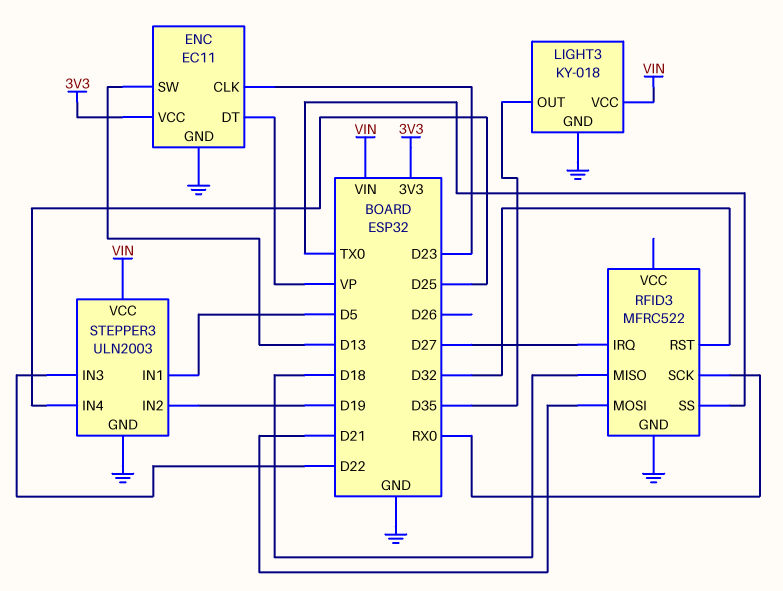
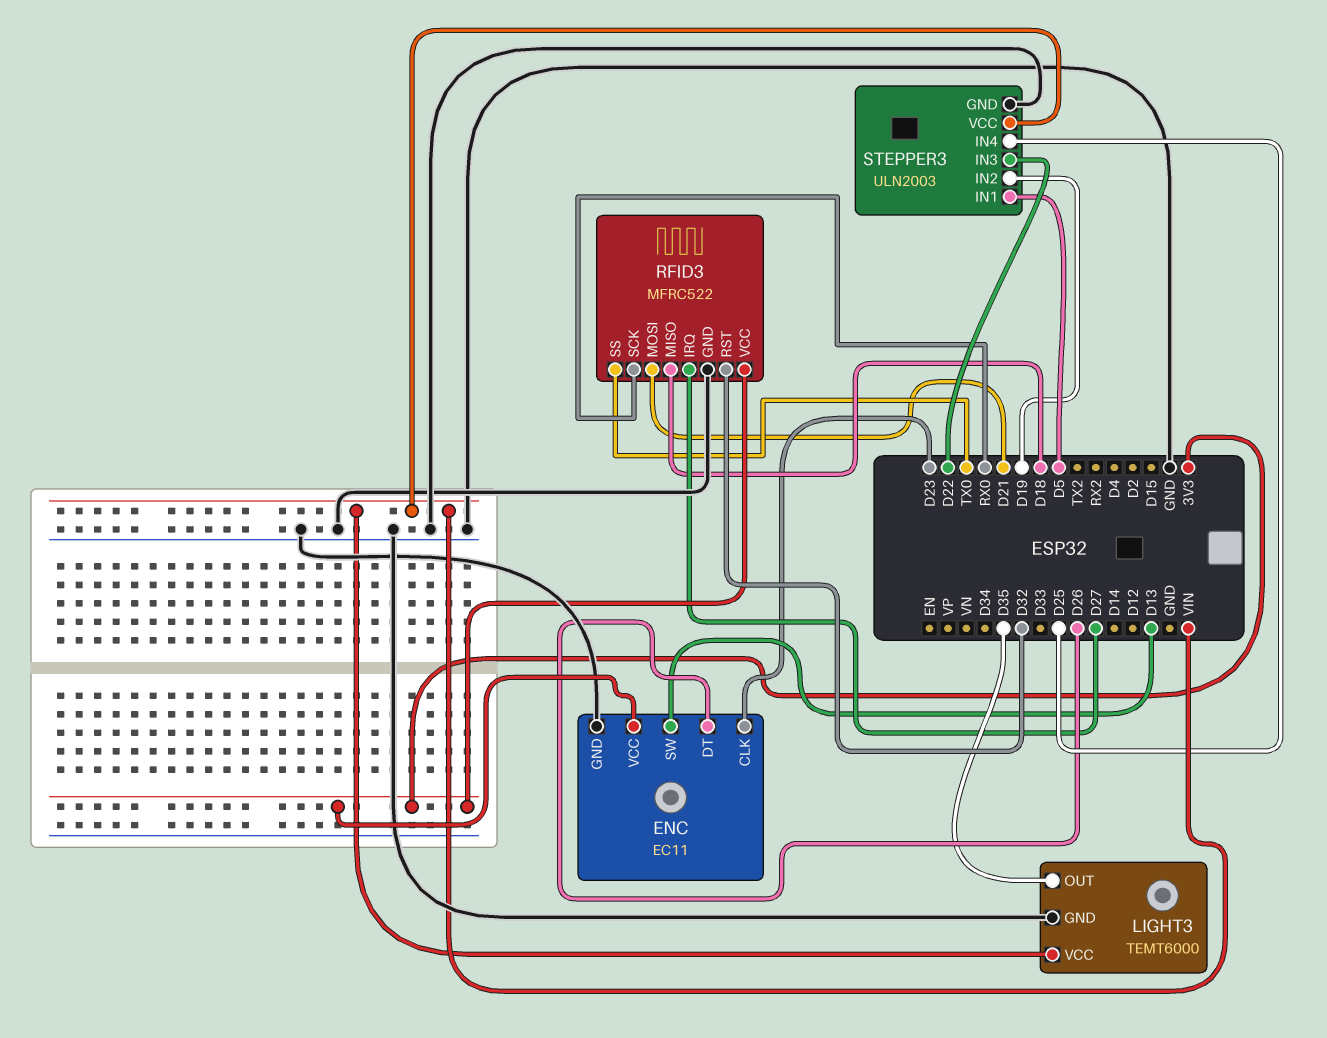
ENC pin DT: VP -> D26
LIGHT3: KY-018 -> TEMT6000
RFID3 pin VCC: none -> 3V3

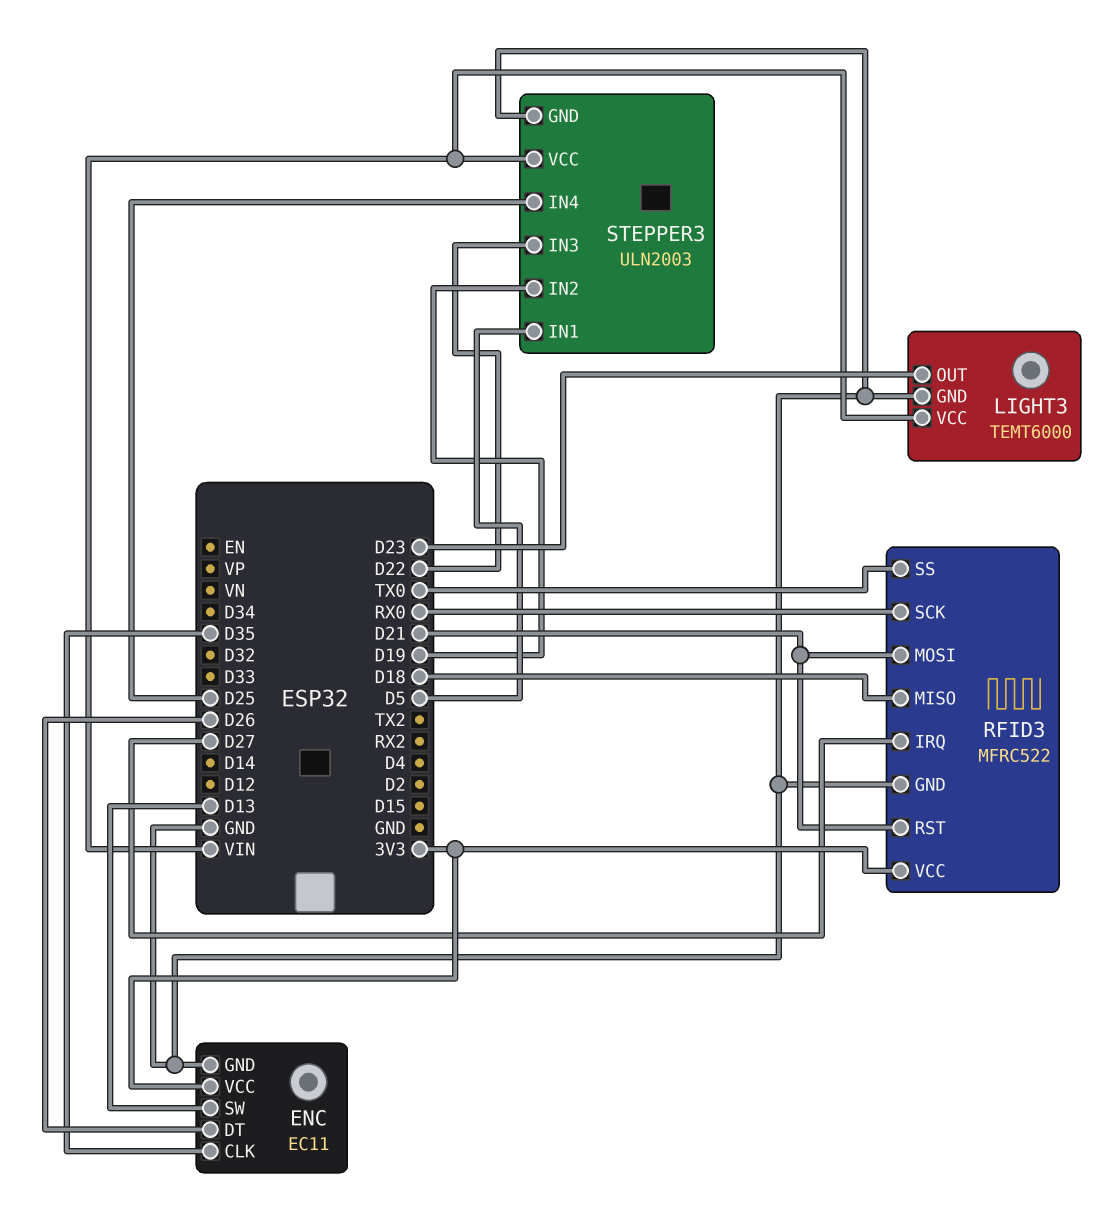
ENC pin CLK: D23 -> D35
LIGHT3 pin OUT: D35 -> D23
RFID3 pin RST: D32 -> D21

